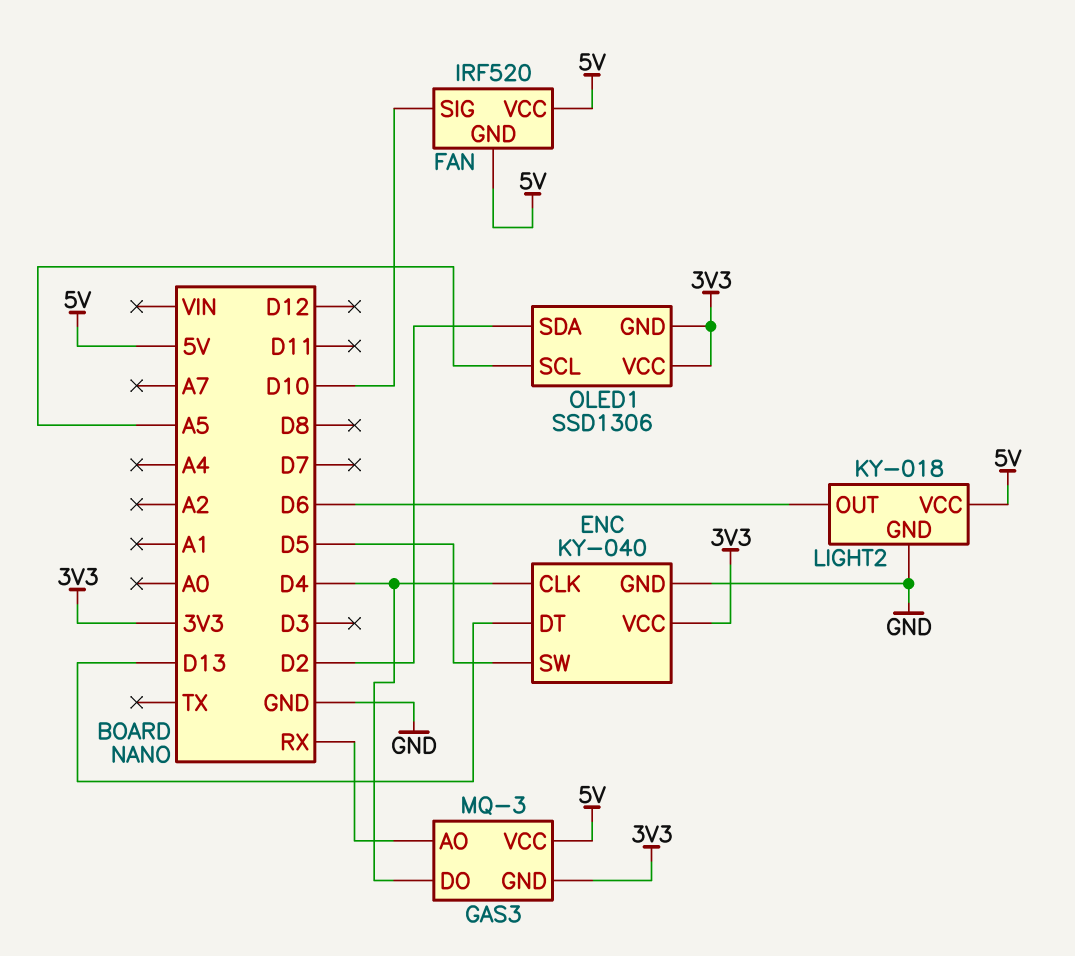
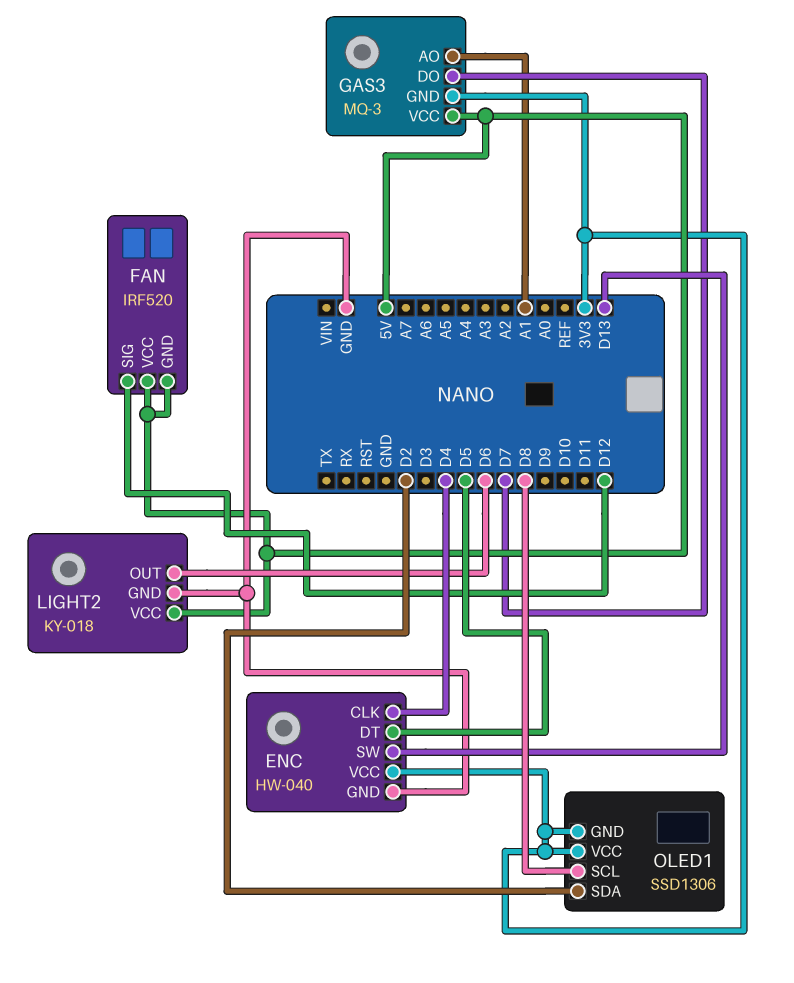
ENC: KY-040 -> HW-040
ENC pin DT: D13 -> D5
ENC pin SW: D5 -> D13
FAN pin SIG: D10 -> D12
GAS3 pin AO: RX -> A1
GAS3 pin DO: D4 -> D7
OLED1 pin SCL: A5 -> D8

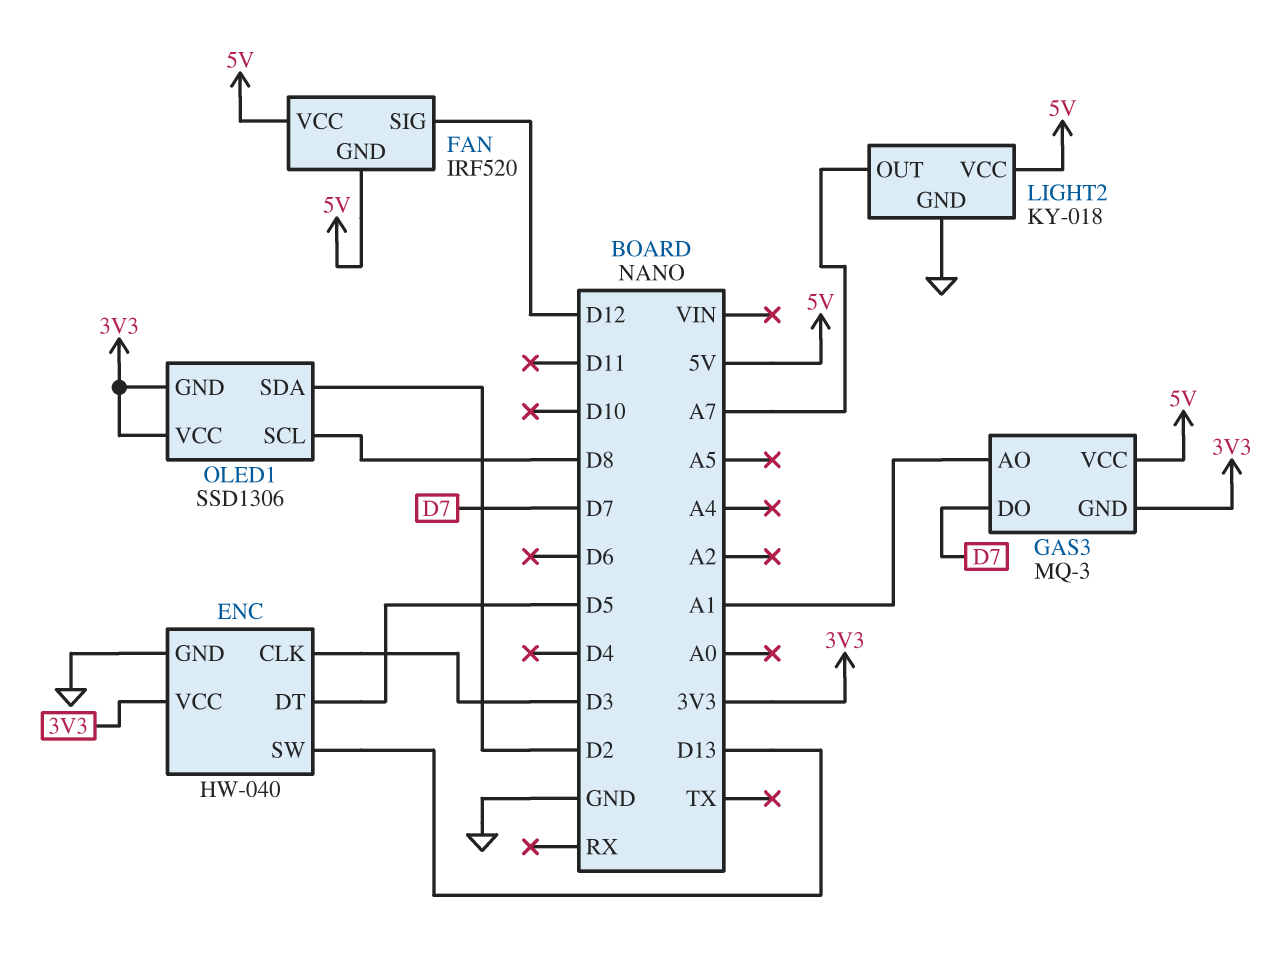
ENC pin CLK: D4 -> D3
LIGHT2 pin OUT: D6 -> A7

